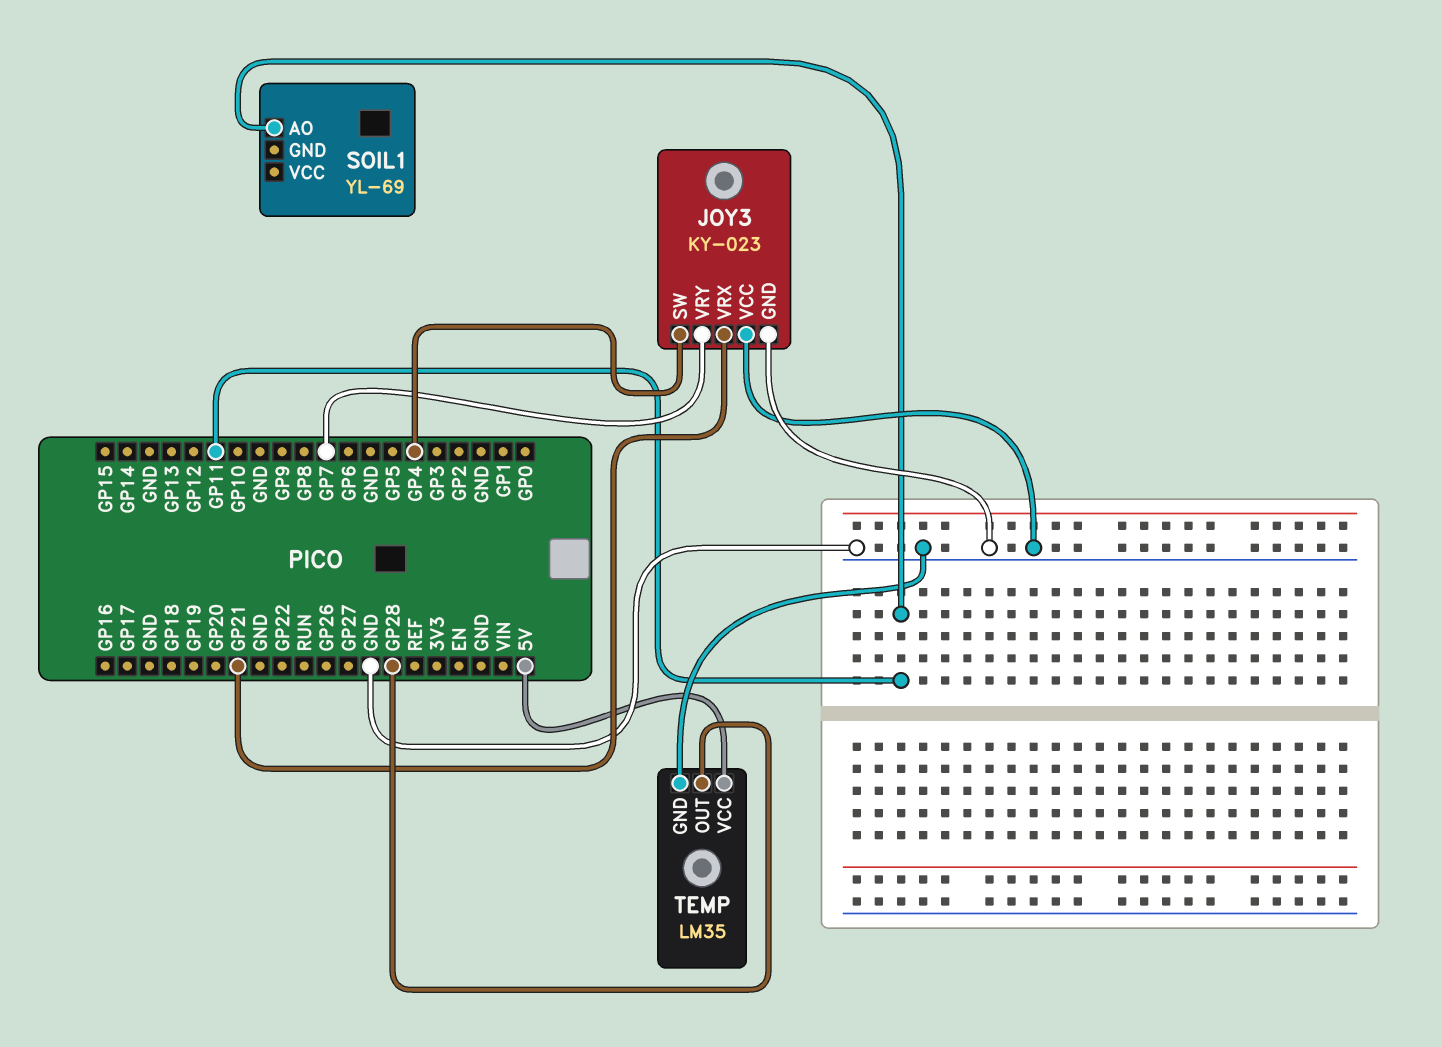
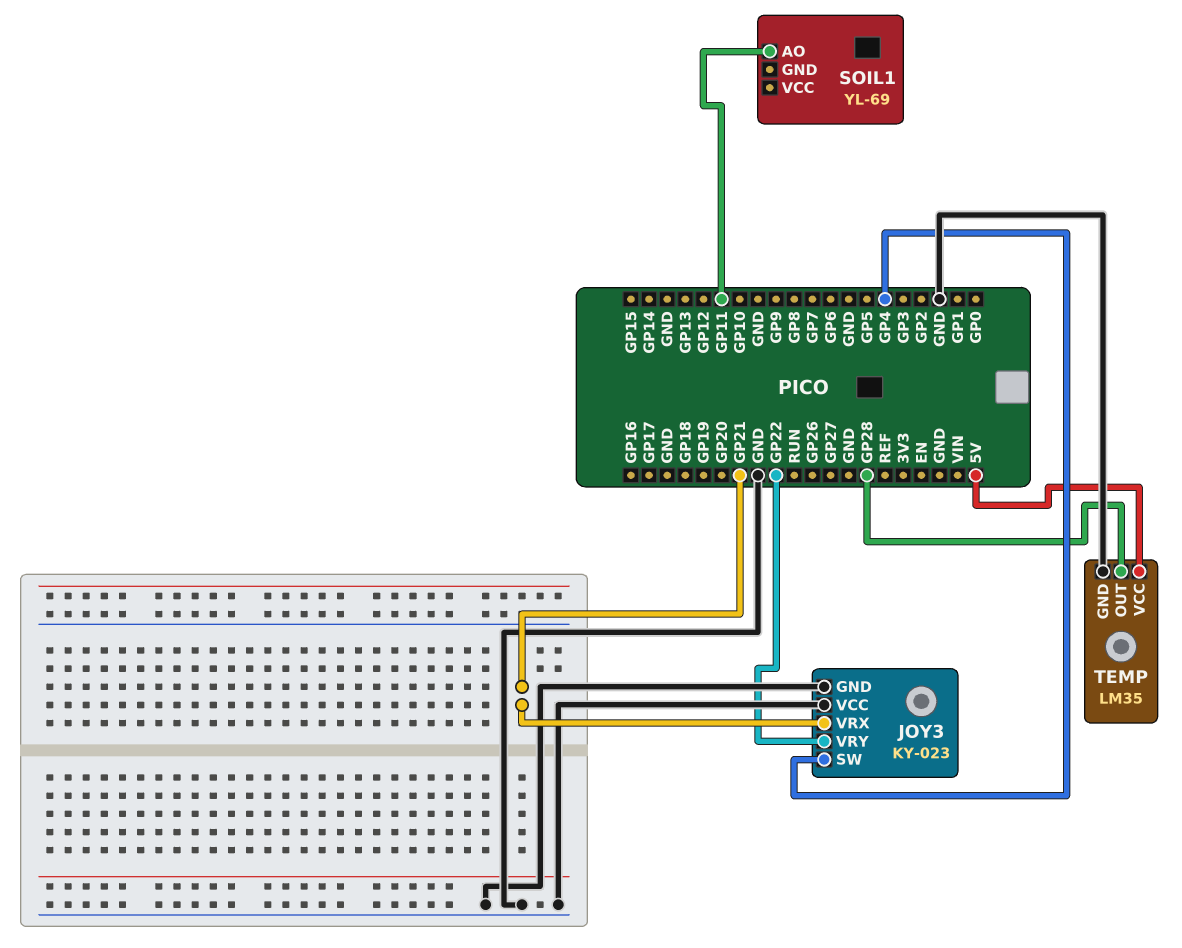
JOY3 pin VRY: GP7 -> GP22

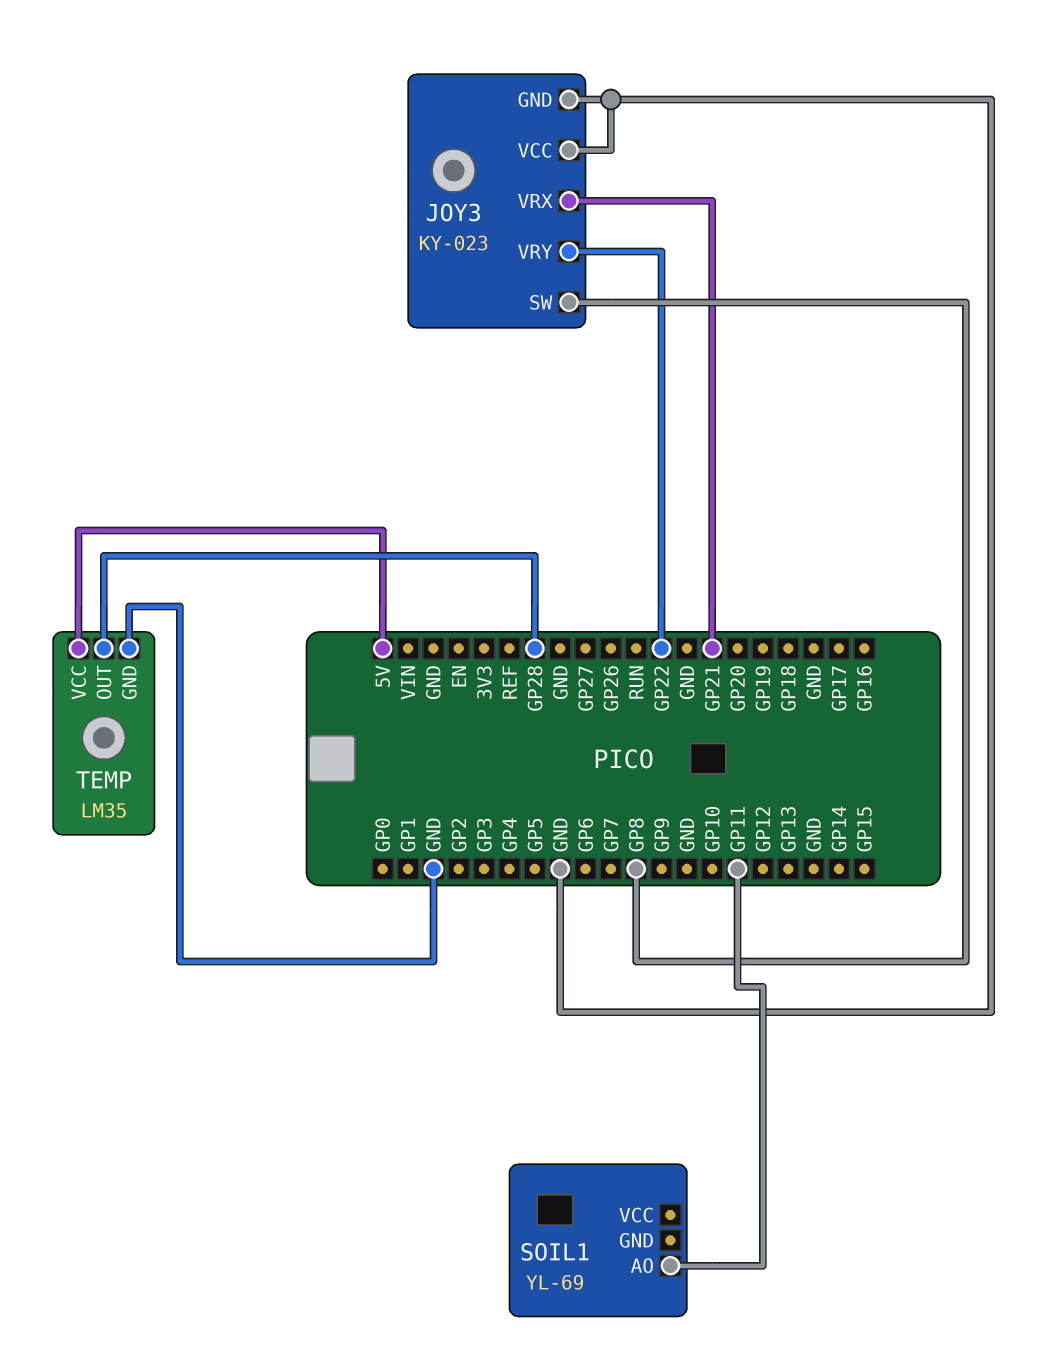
JOY3 pin SW: GP4 -> GP8

